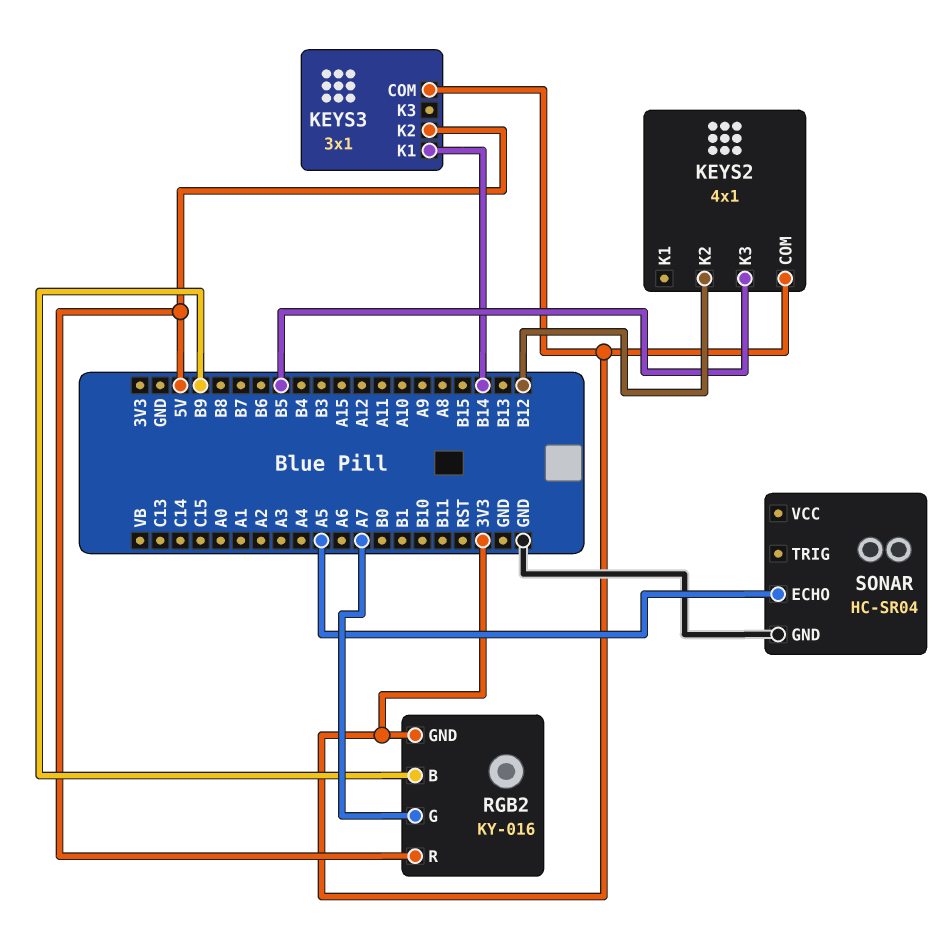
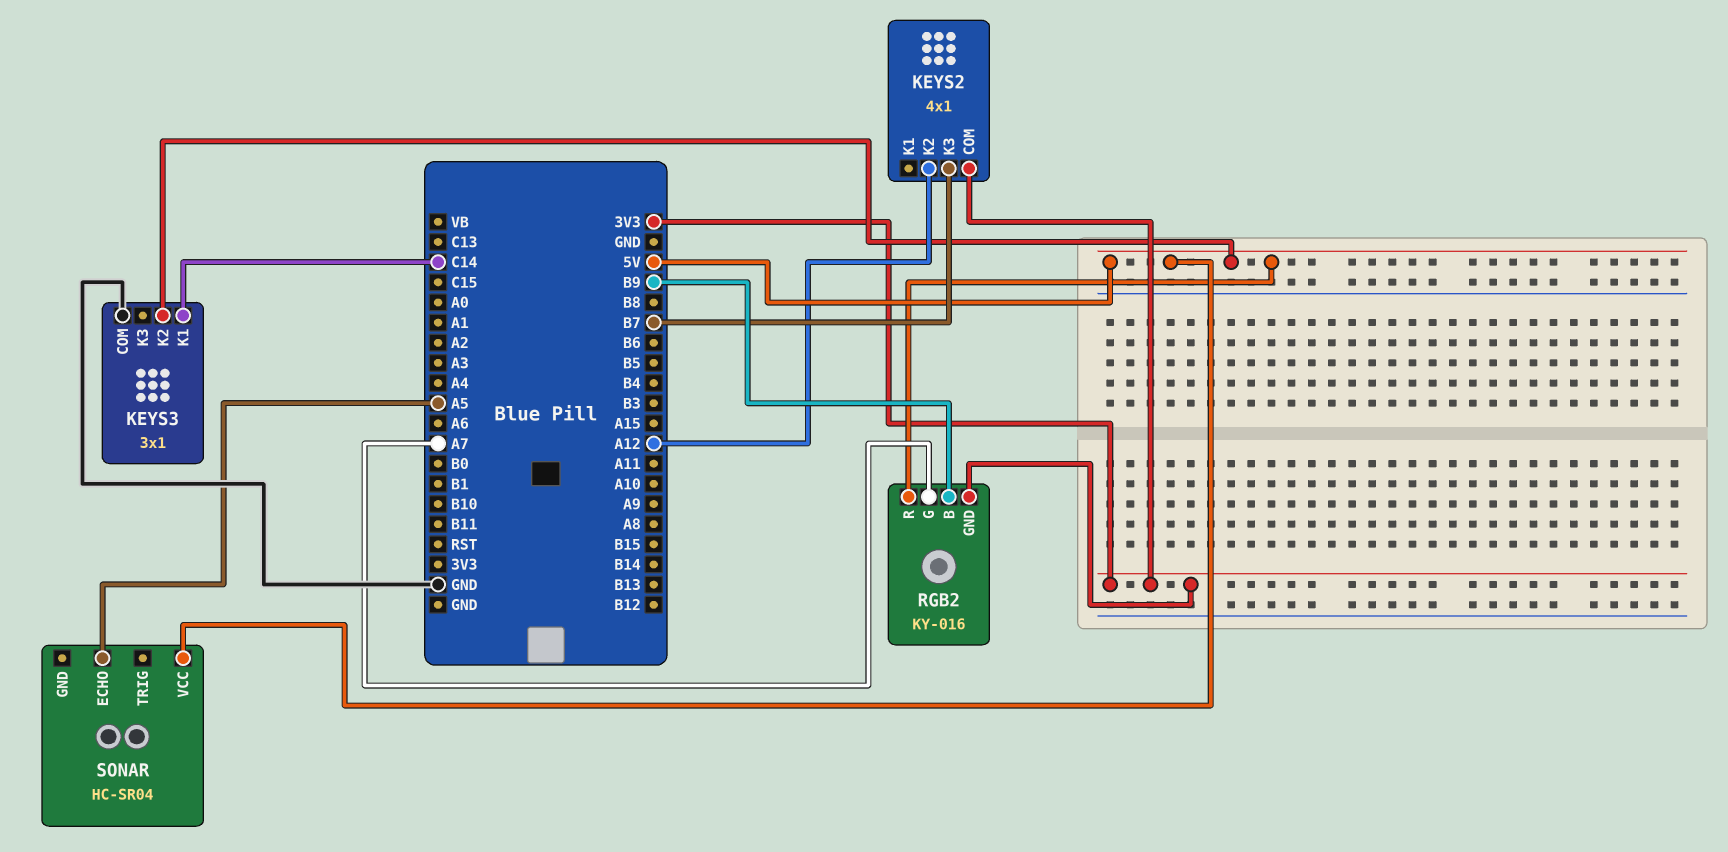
KEYS2 pin K2: B12 -> A12
KEYS2 pin K3: B5 -> B7
KEYS3 pin COM: 3V3 -> GND
KEYS3 pin K1: B14 -> C14
SONAR pin GND: GND -> none
SONAR pin VCC: none -> 5V

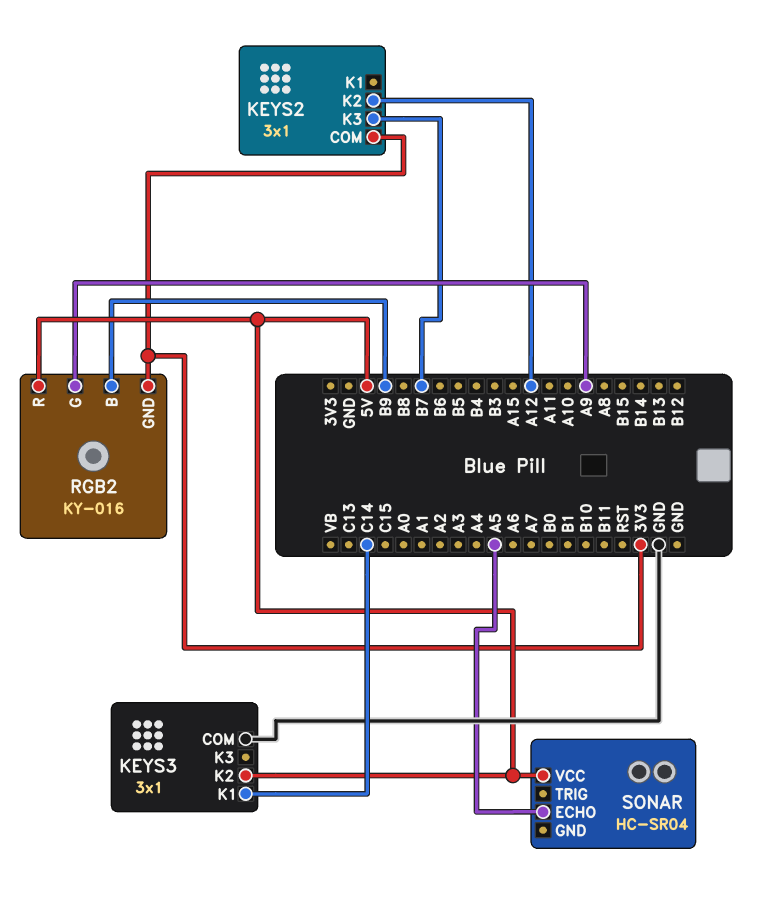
KEYS2: 4x1 -> 3x1
RGB2 pin G: A7 -> A9

